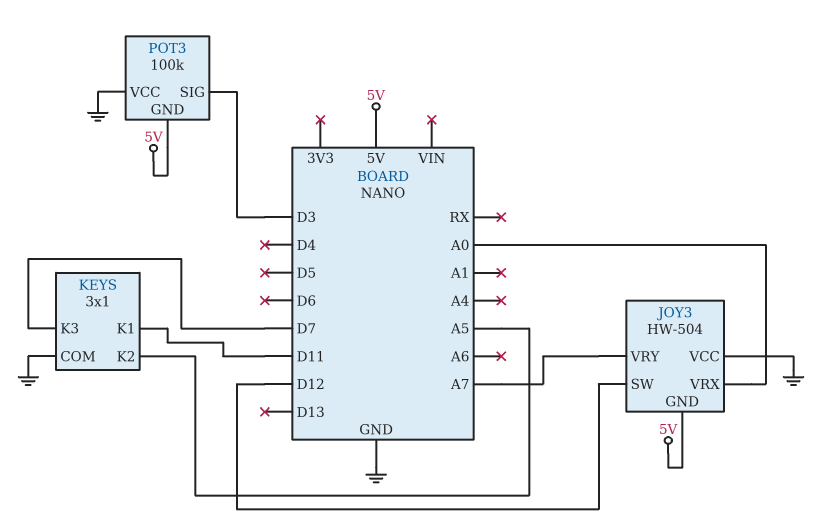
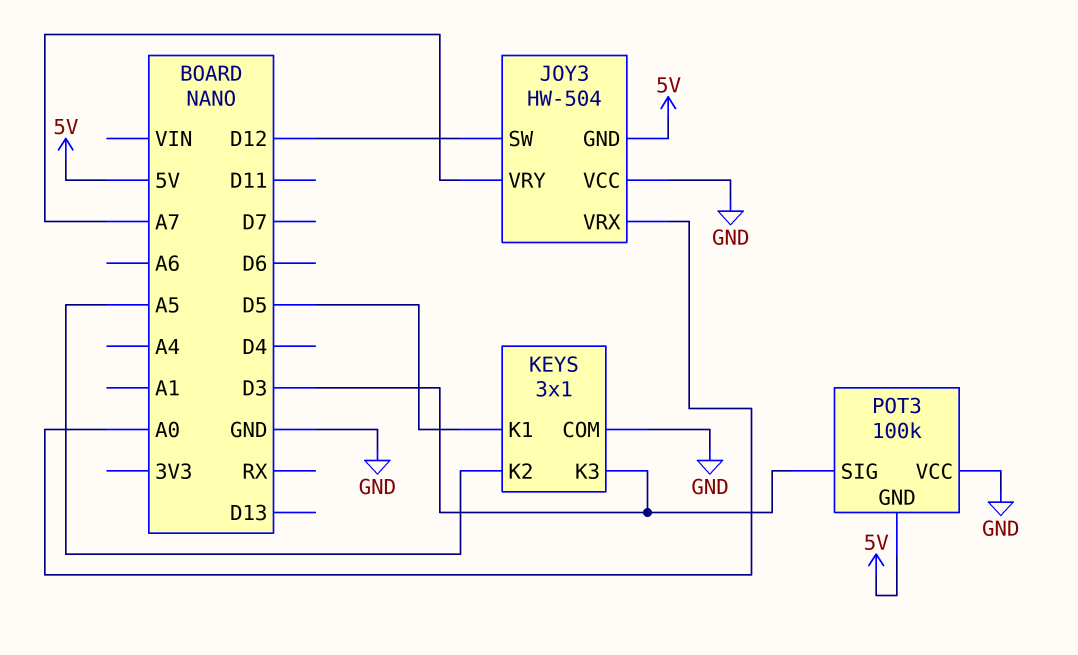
KEYS pin K1: D11 -> D5
KEYS pin K3: D7 -> D3

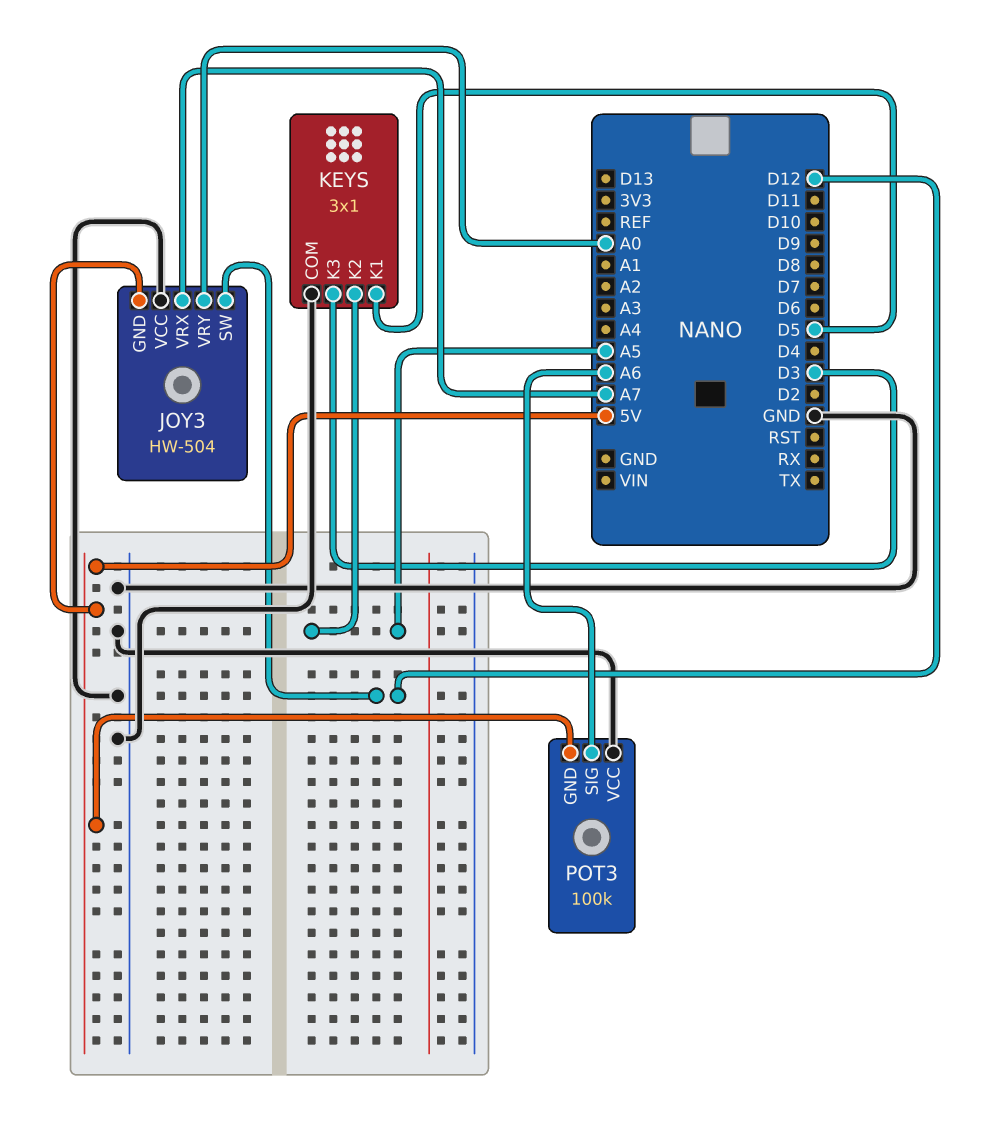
JOY3 pin VRX: A0 -> A7
JOY3 pin VRY: A7 -> A0
POT3 pin SIG: D3 -> A6

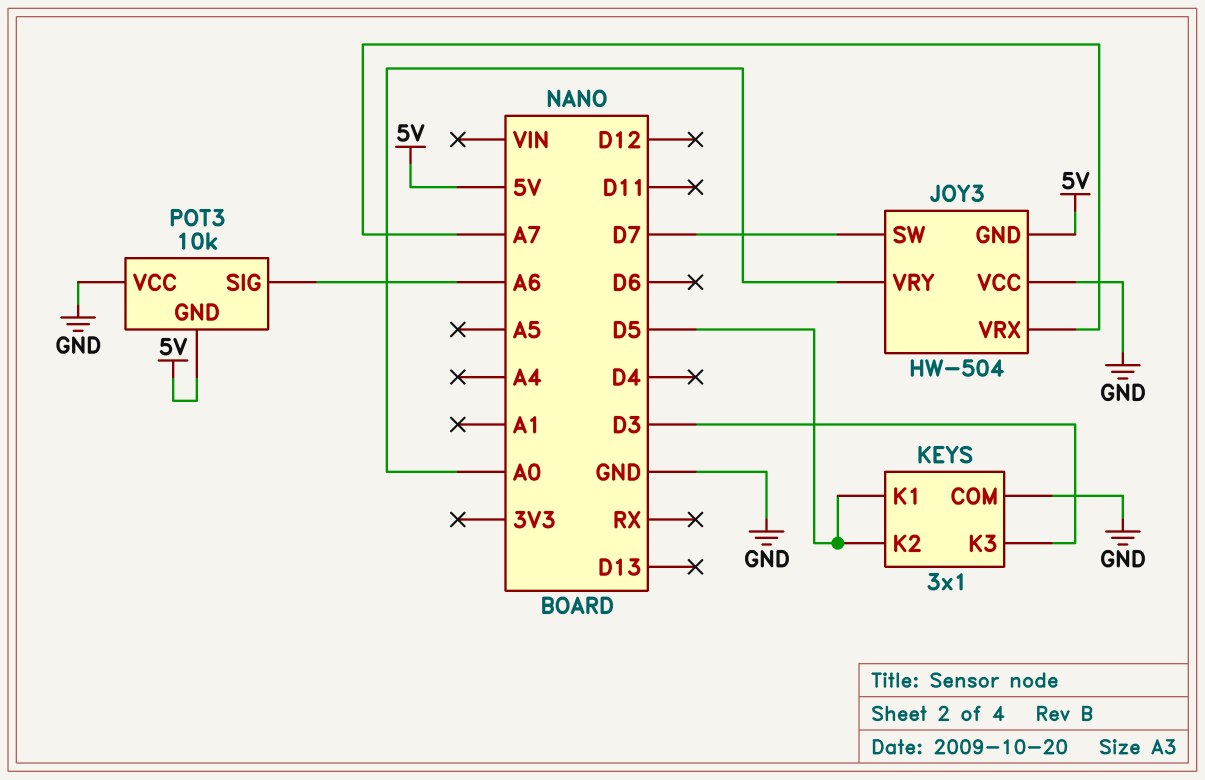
JOY3 pin SW: D12 -> D7
KEYS pin K2: A5 -> D5
POT3: 100k -> 10k

